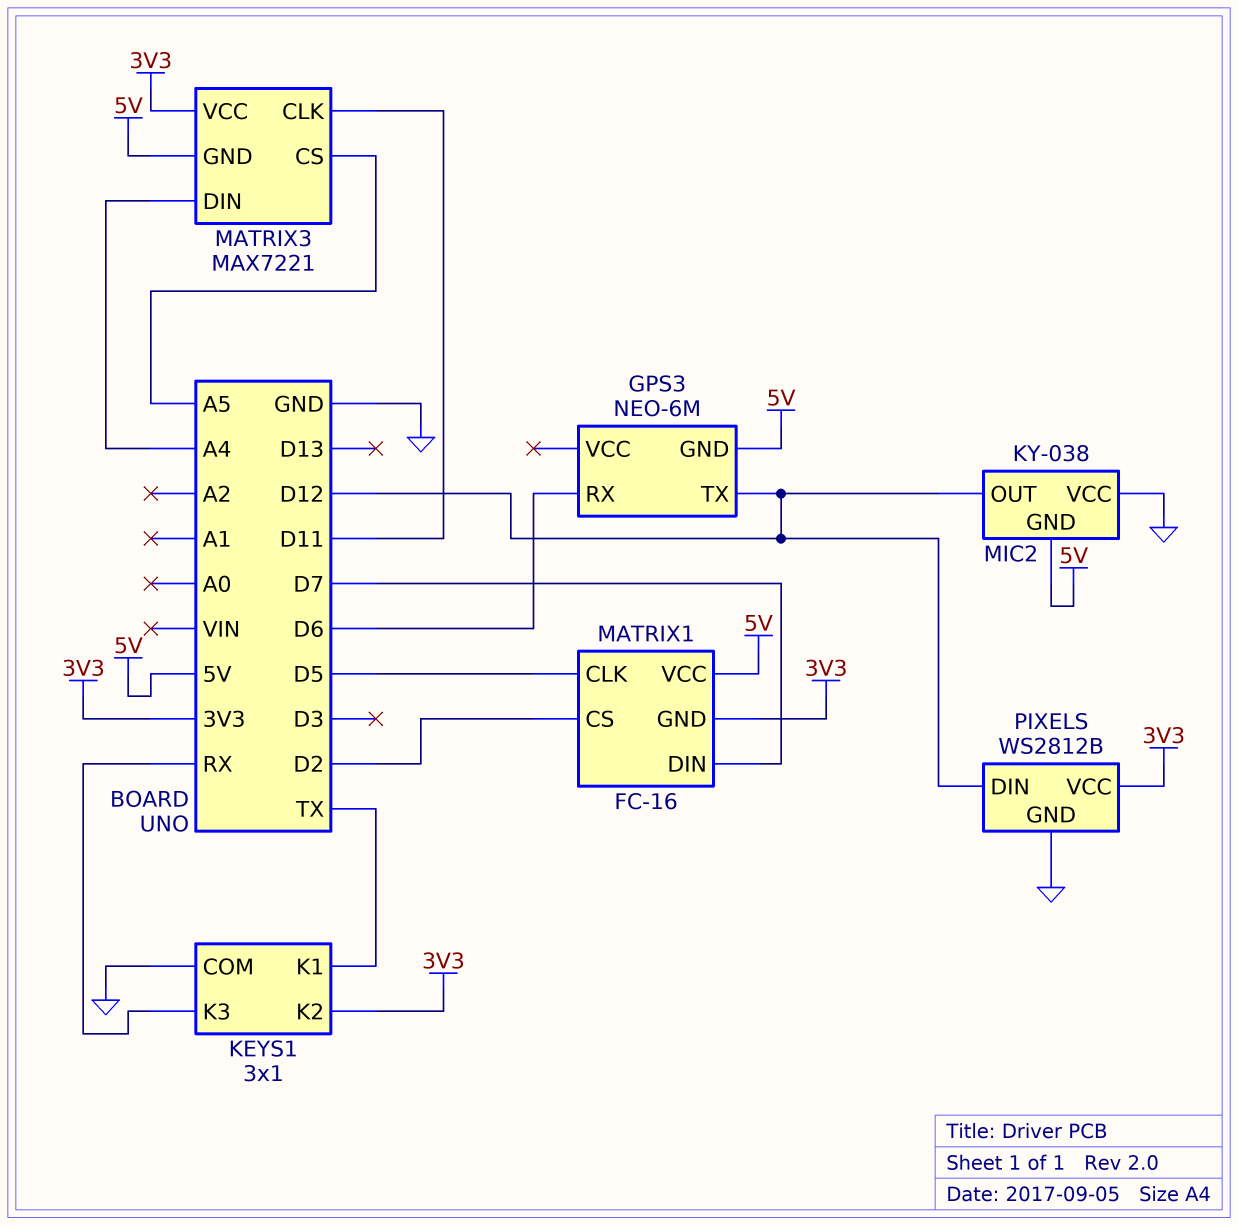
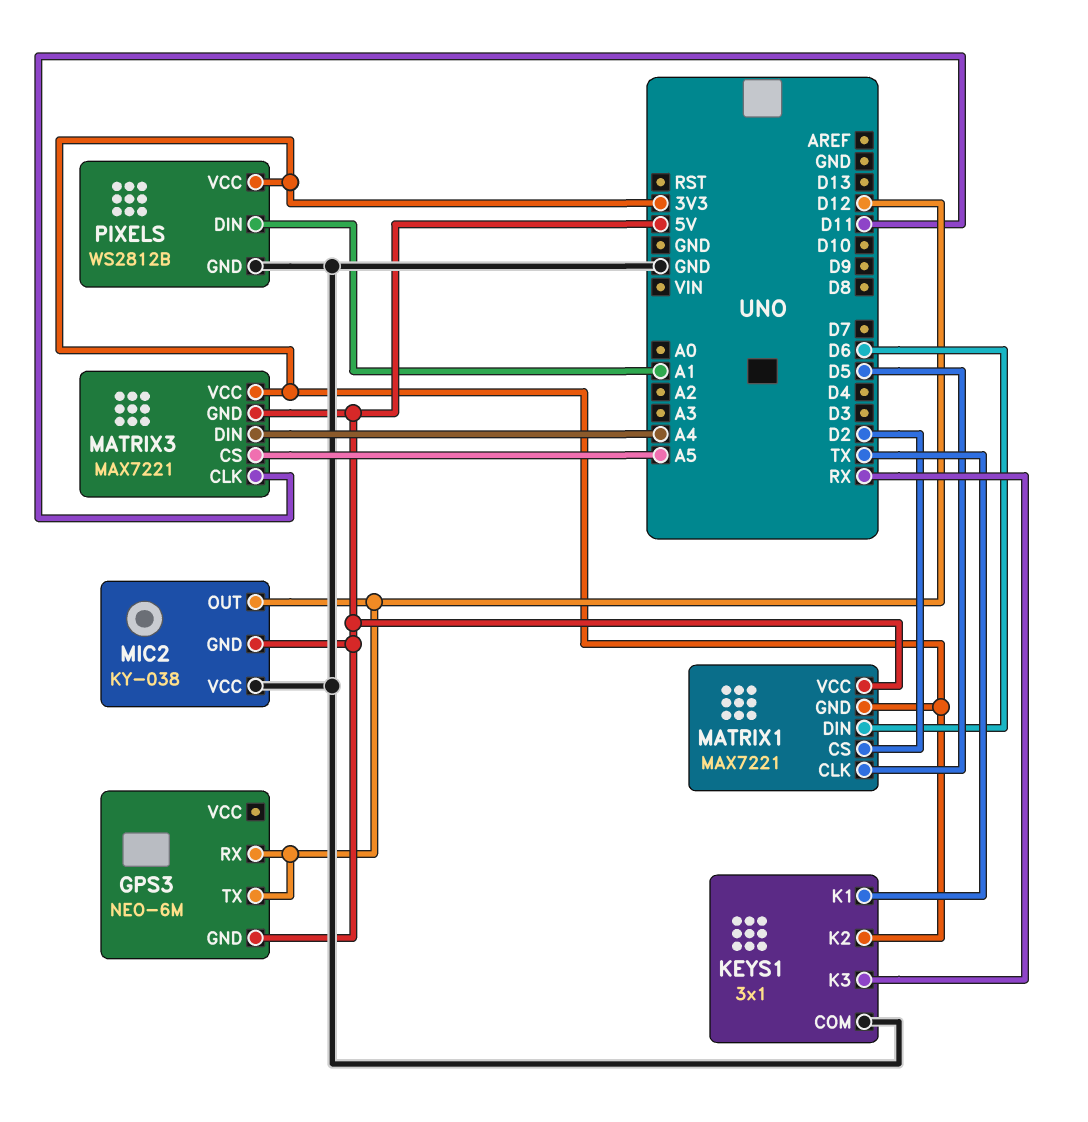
GPS3 pin RX: D6 -> D12
MATRIX1: FC-16 -> MAX7221
MATRIX1 pin DIN: D7 -> D6
PIXELS pin DIN: D12 -> A1

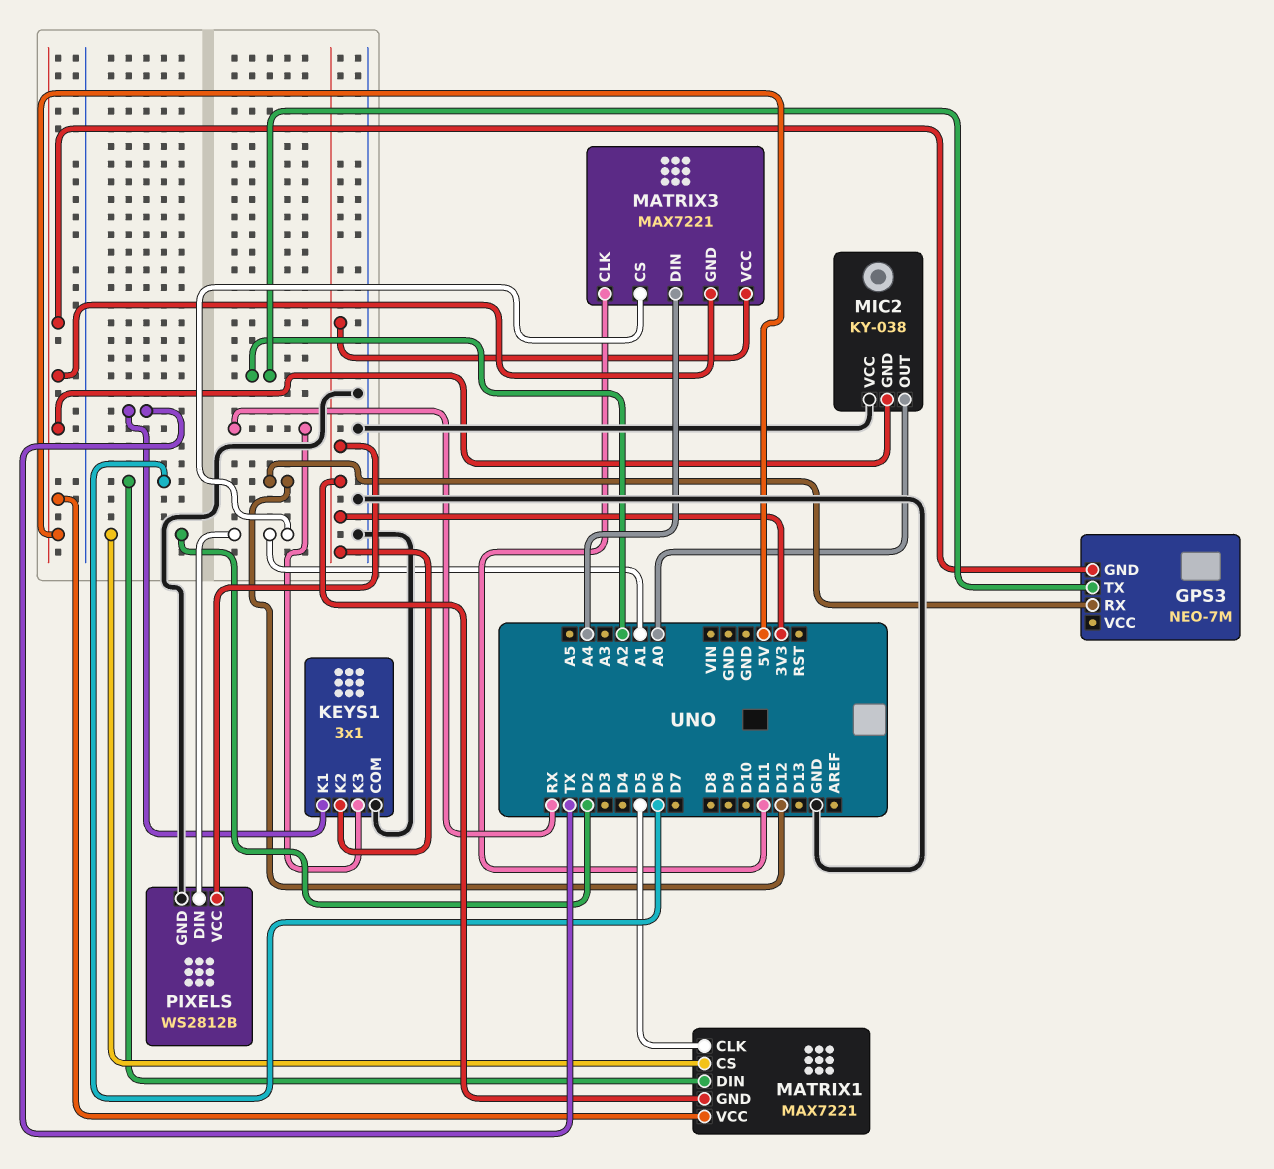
GPS3: NEO-6M -> NEO-7M
GPS3 pin TX: D12 -> A2
MATRIX3 pin CS: A5 -> A1
MIC2 pin OUT: D12 -> A0

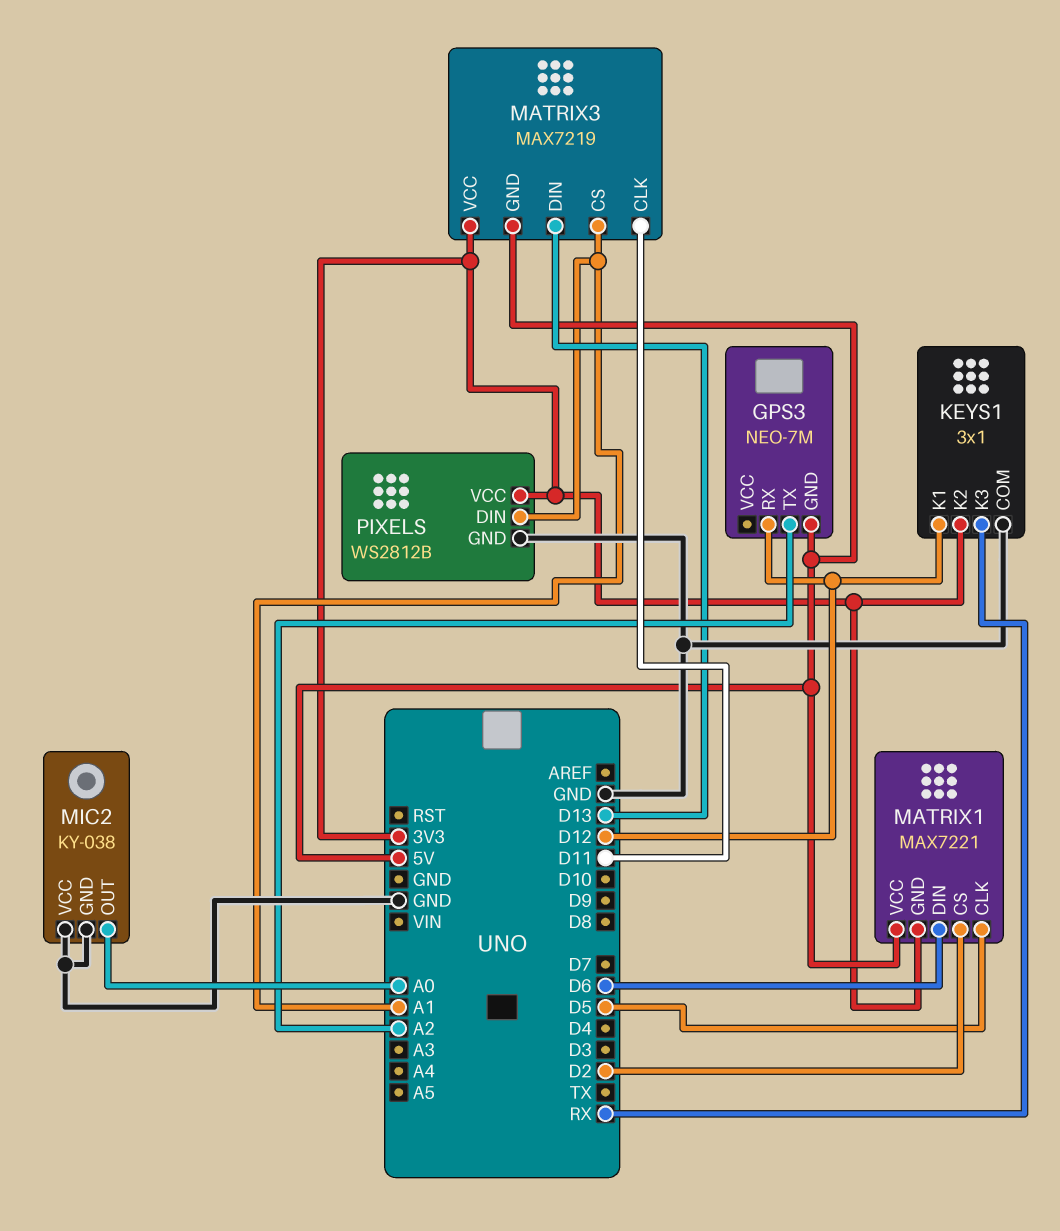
KEYS1 pin K1: TX -> D12
MATRIX3: MAX7221 -> MAX7219
MATRIX3 pin DIN: A4 -> D13
MIC2 pin GND: 5V -> GND

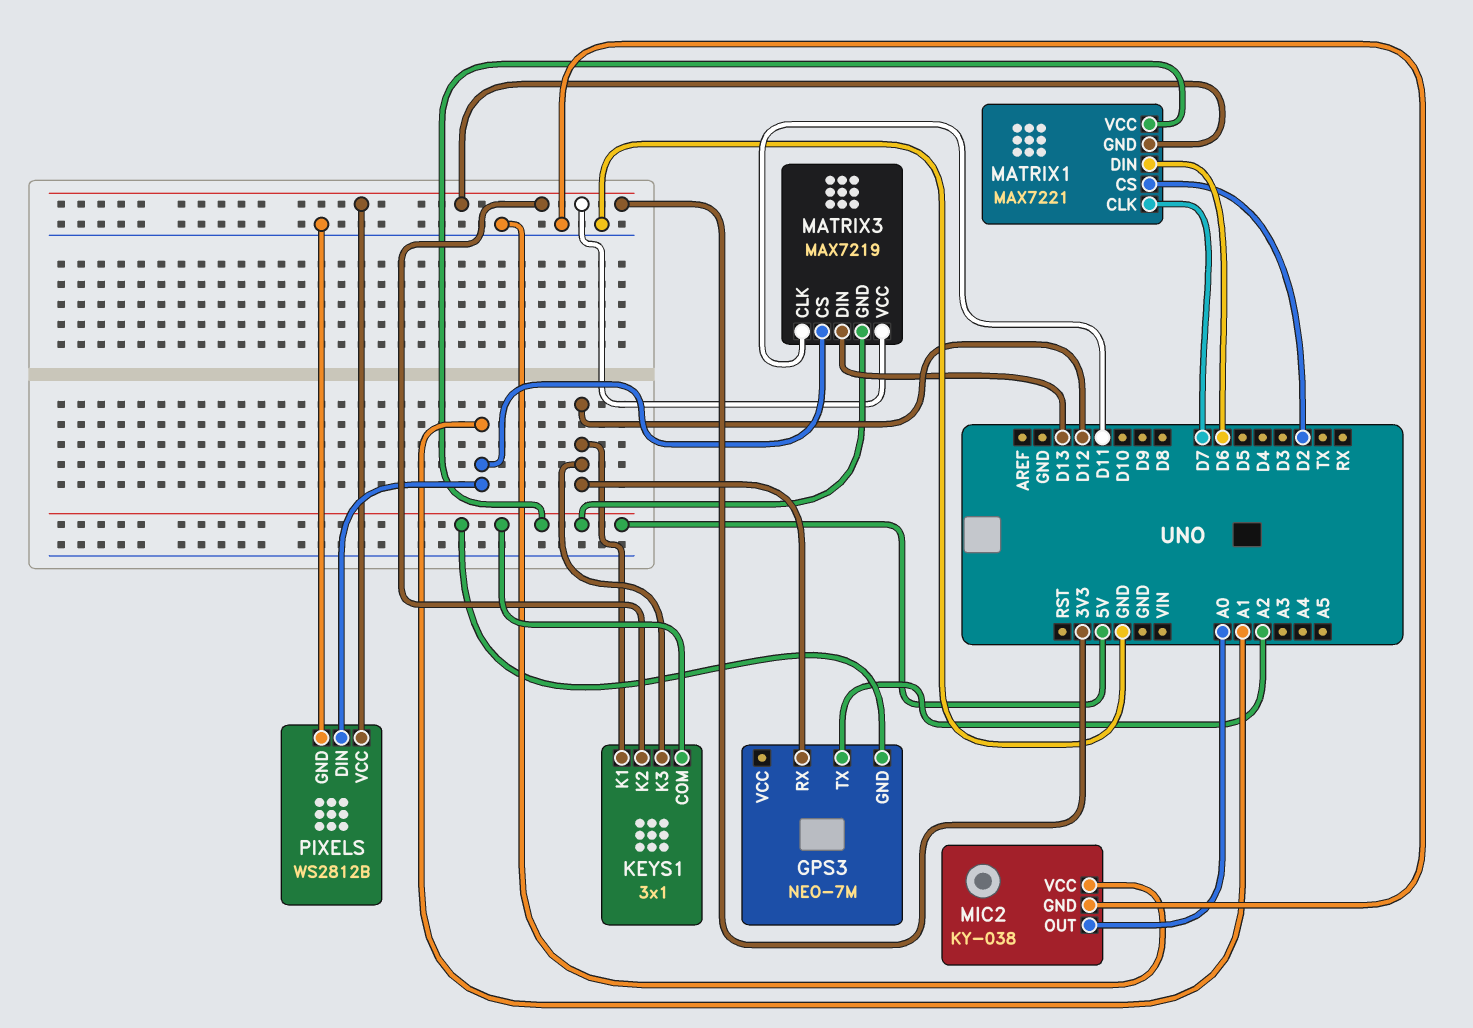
KEYS1 pin COM: GND -> 5V
KEYS1 pin K3: RX -> D12
MATRIX1 pin CLK: D5 -> D7

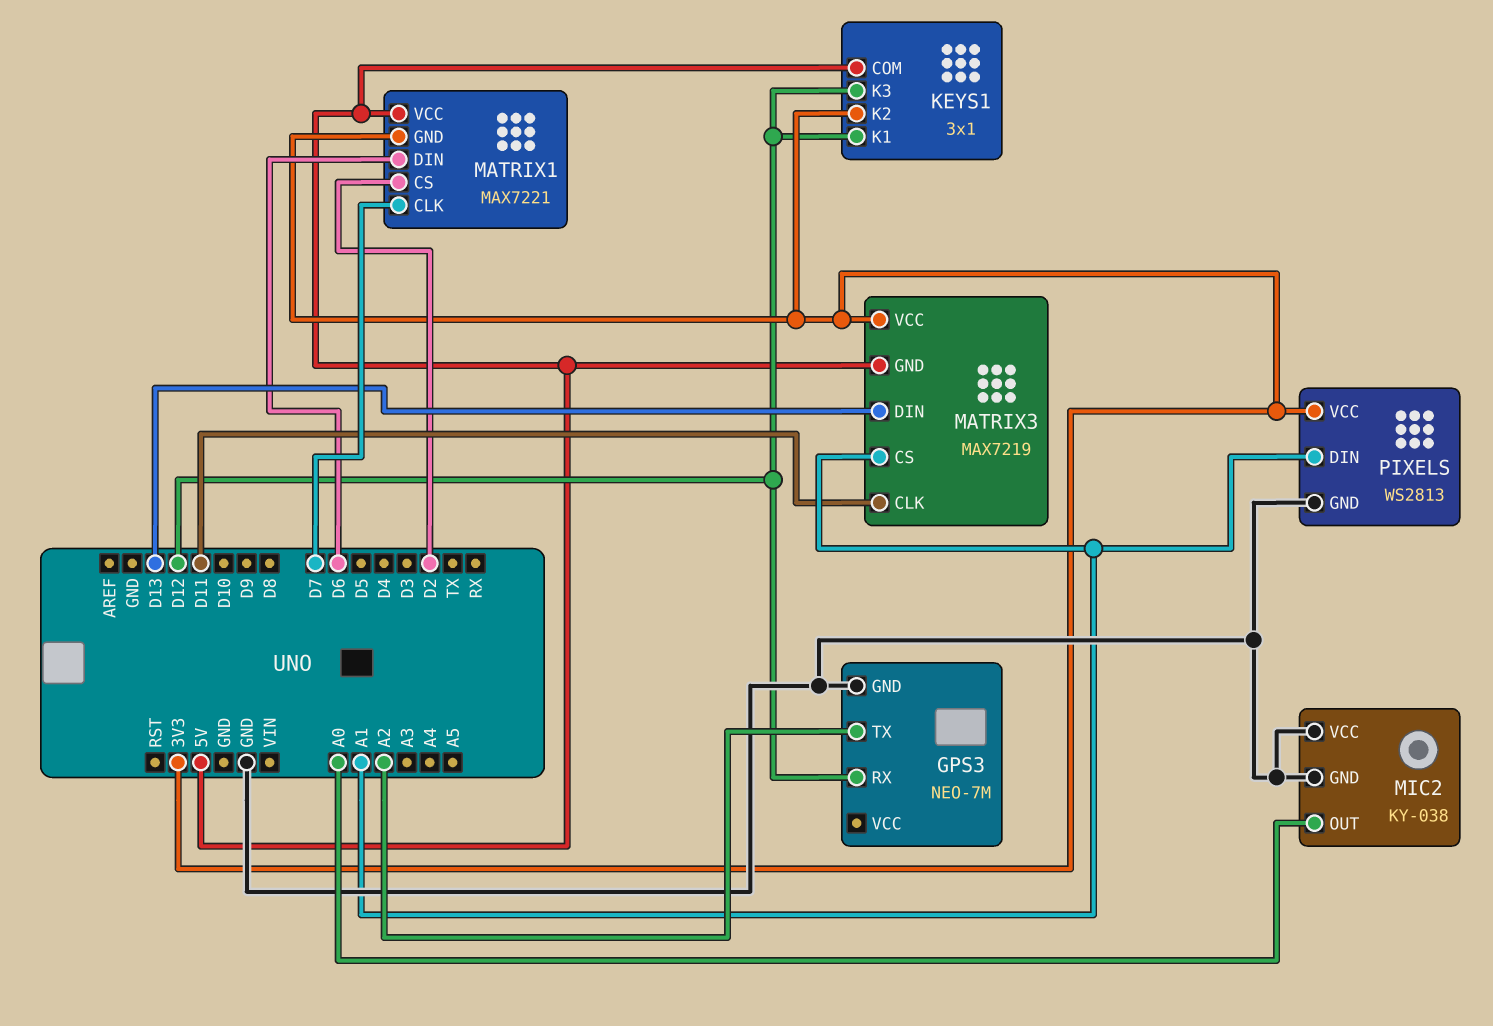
GPS3 pin GND: 5V -> GND
PIXELS: WS2812B -> WS2813

